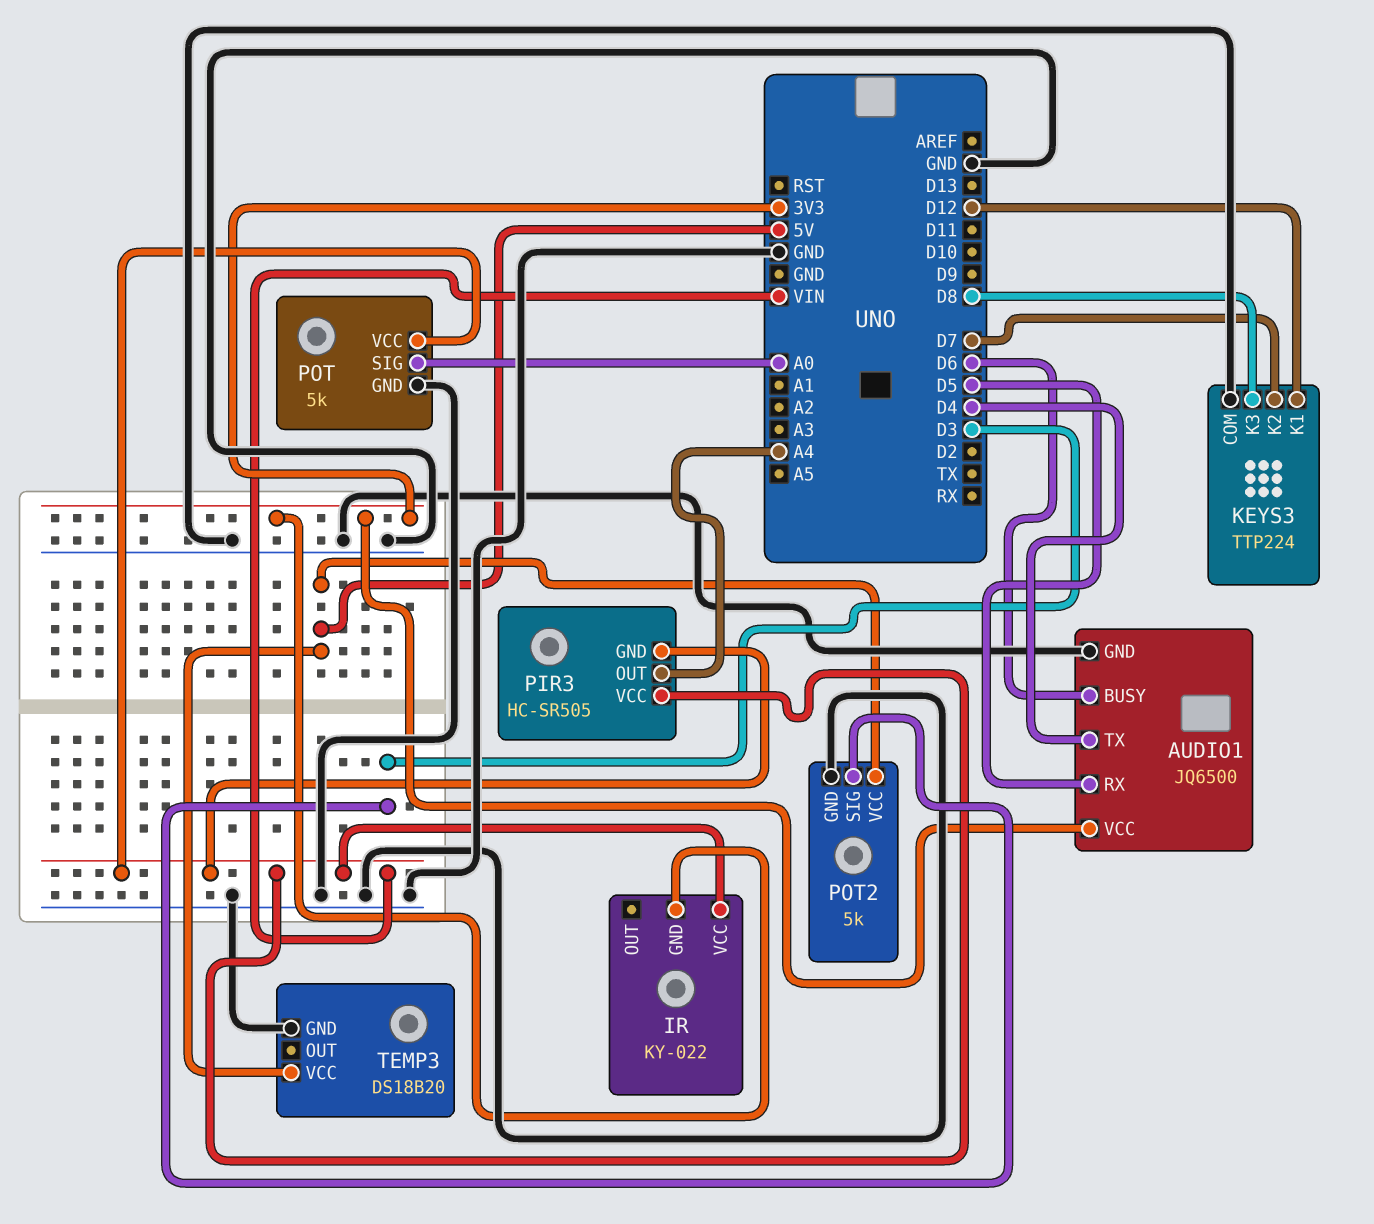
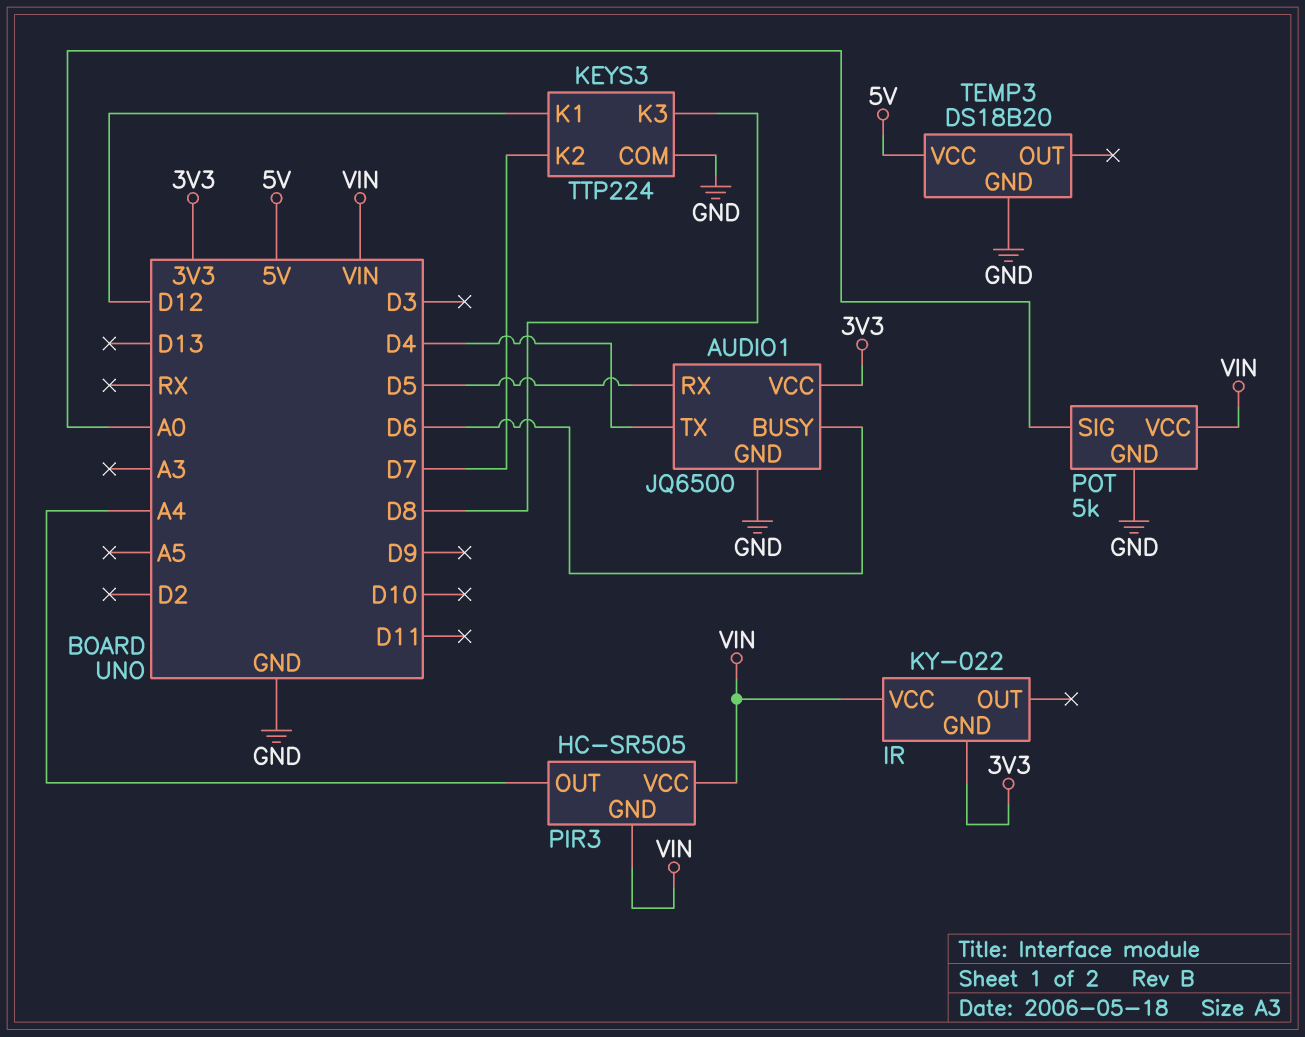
POT2: 5k -> none
POT2 pin GND: GND -> none
POT2 pin SIG: D3 -> none
POT2 pin VCC: 5V -> none

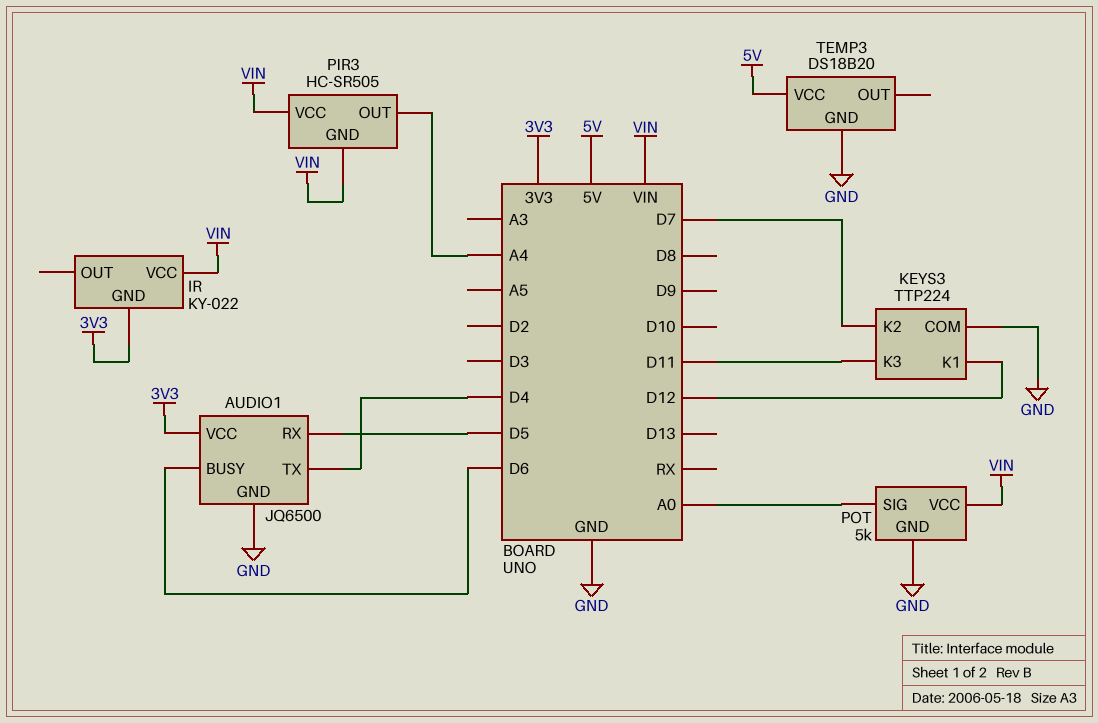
KEYS3 pin K3: D8 -> D11

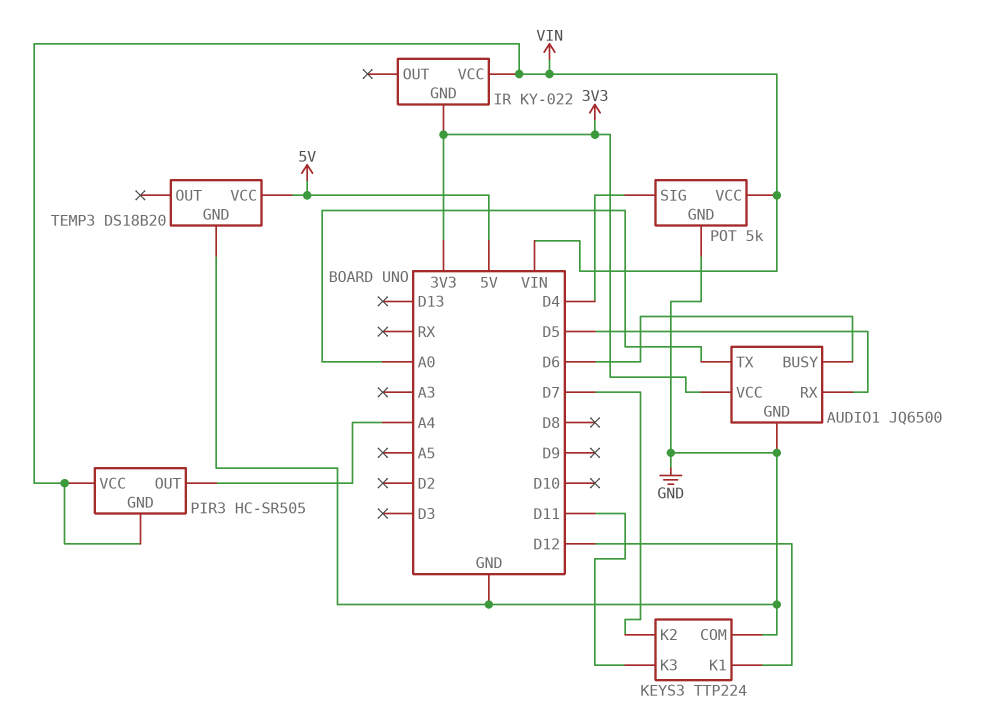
AUDIO1 pin TX: D4 -> A0
POT pin SIG: A0 -> D4

